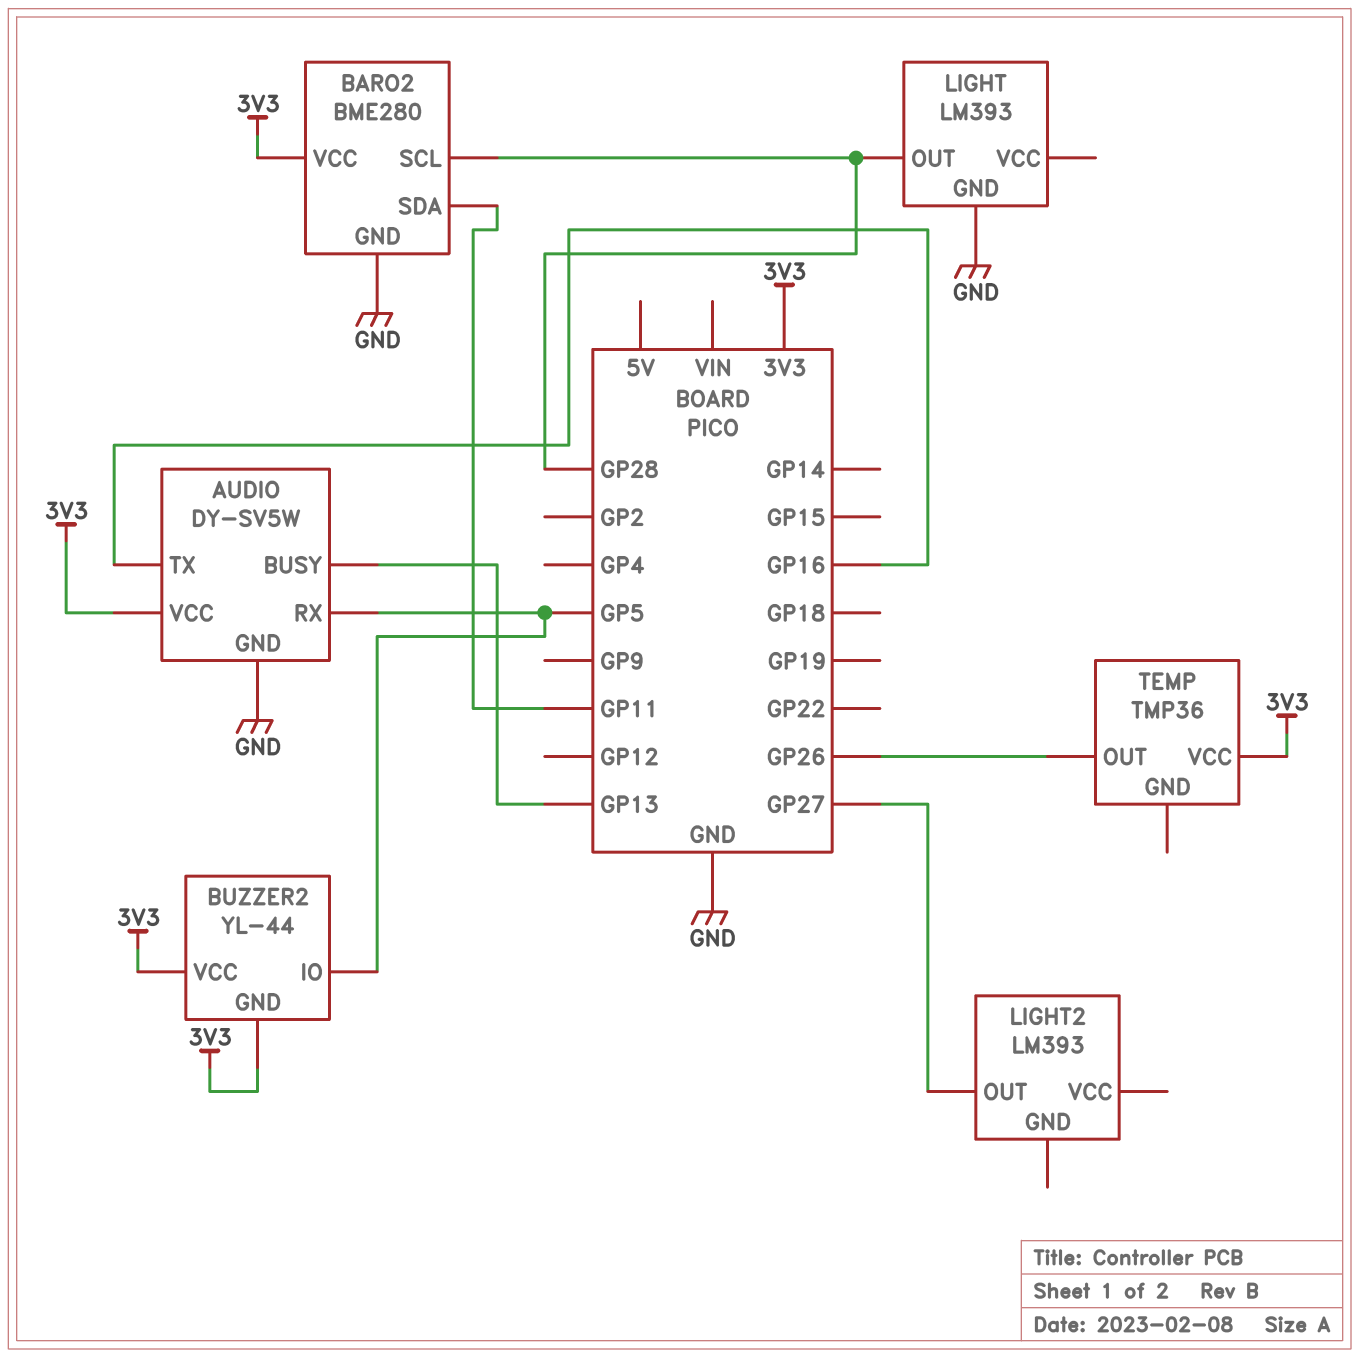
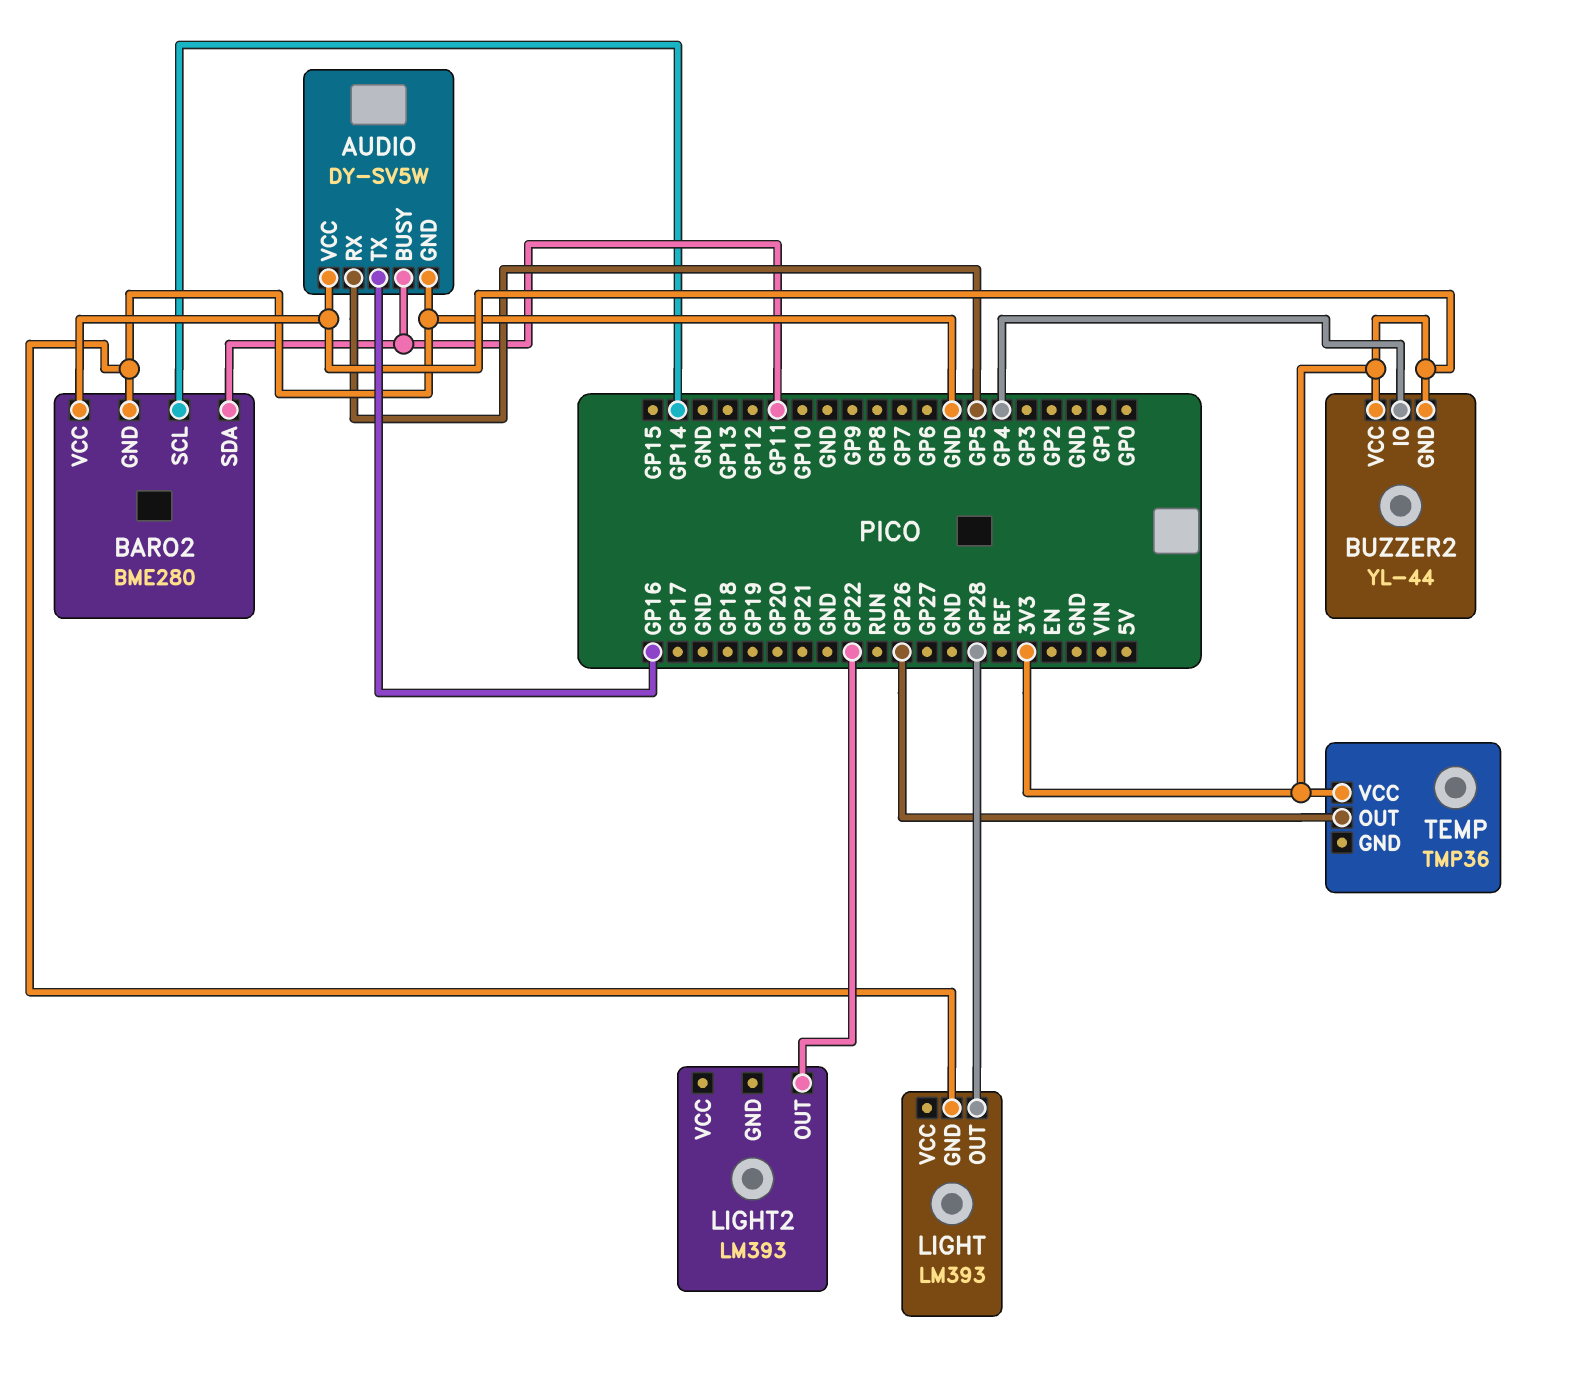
AUDIO pin BUSY: GP13 -> GP11
BARO2 pin SCL: GP28 -> GP14
BUZZER2 pin IO: GP5 -> GP4
LIGHT2 pin OUT: GP27 -> GP22

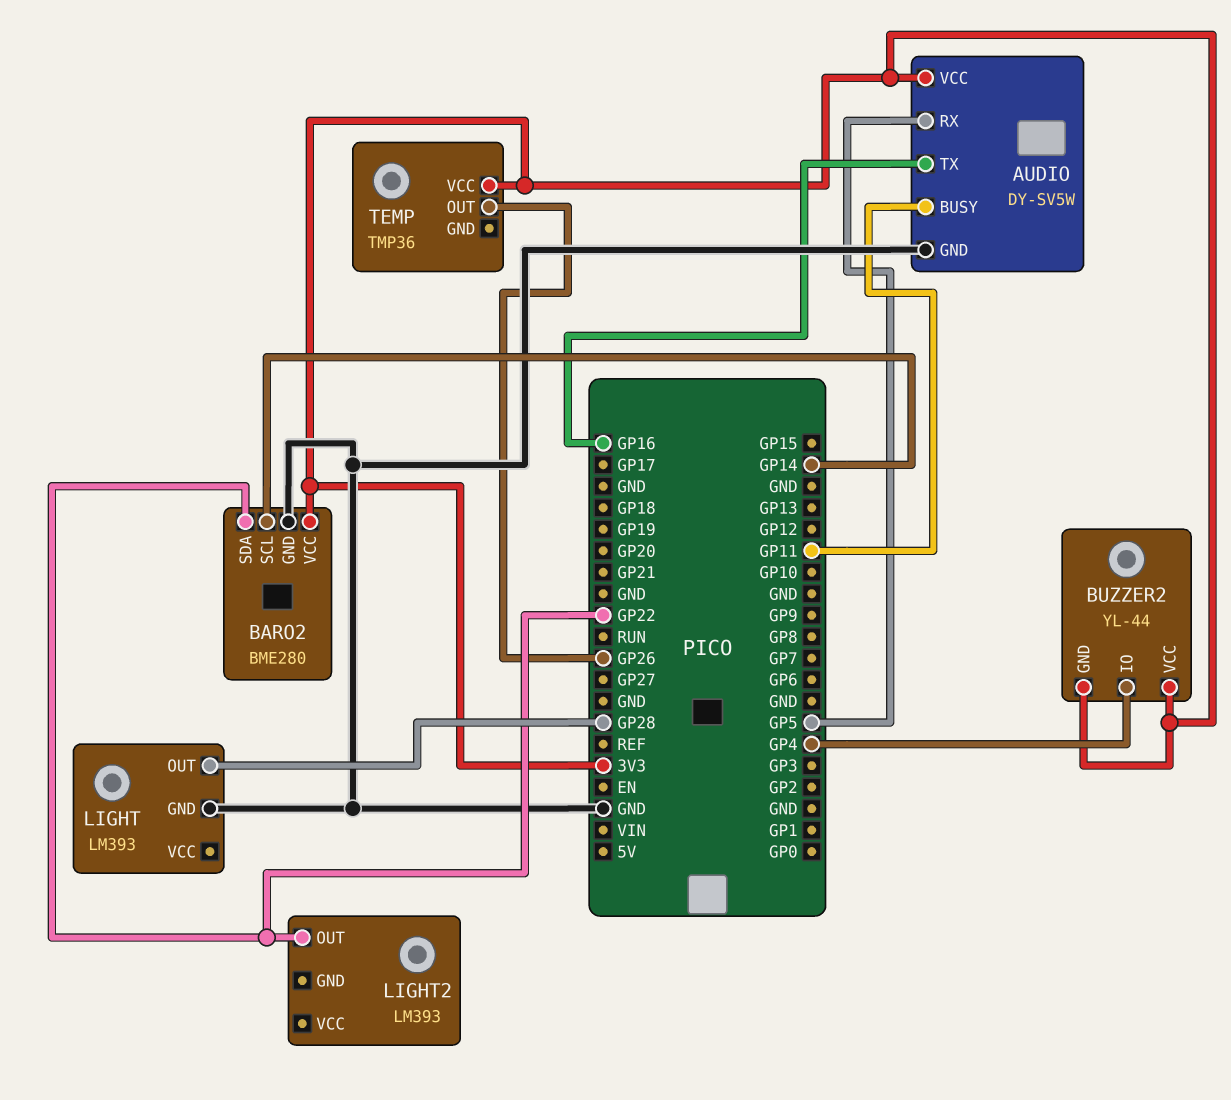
BARO2 pin SDA: GP11 -> GP22

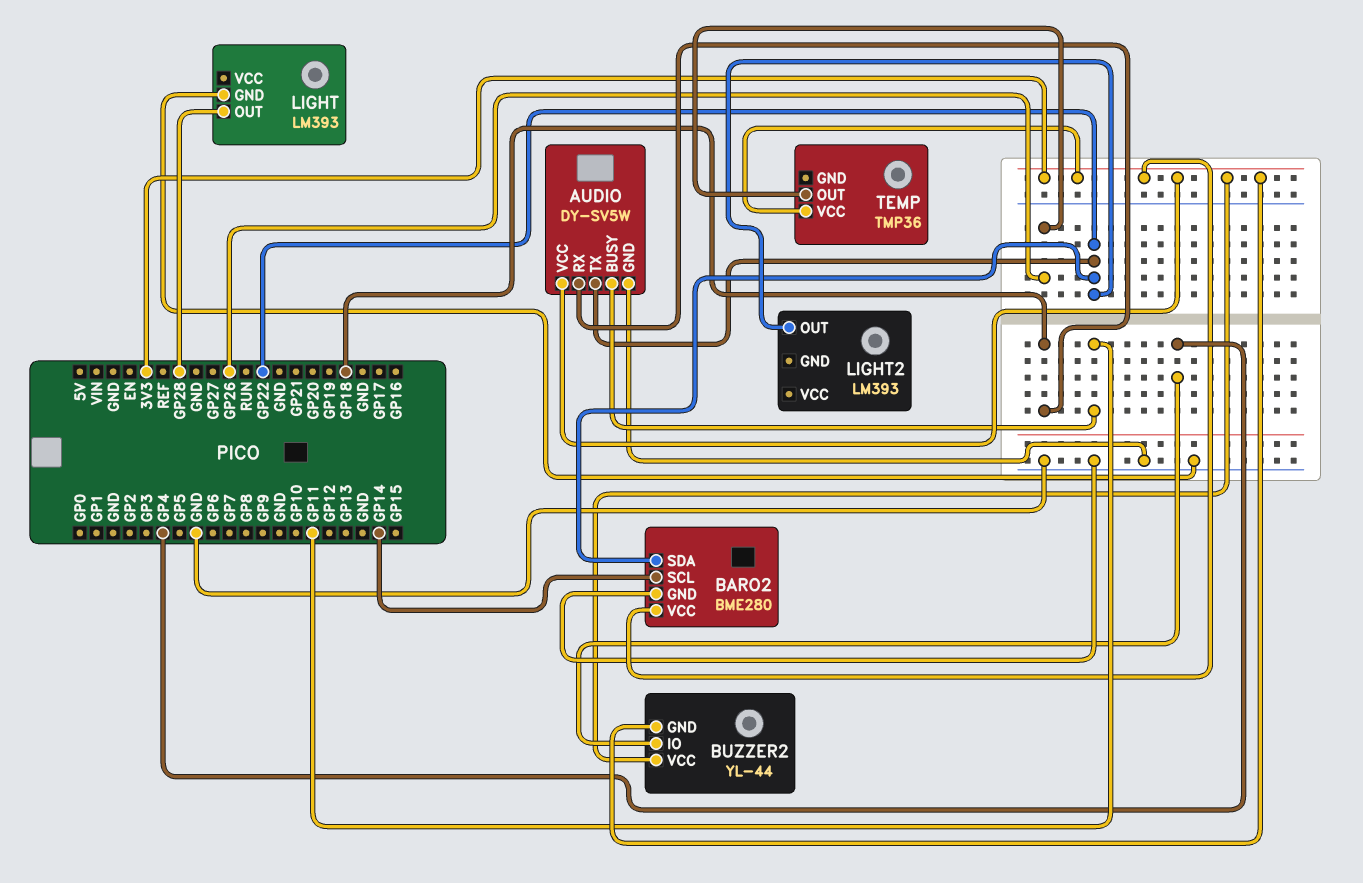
AUDIO pin RX: GP5 -> GP18
AUDIO pin TX: GP16 -> GP22

